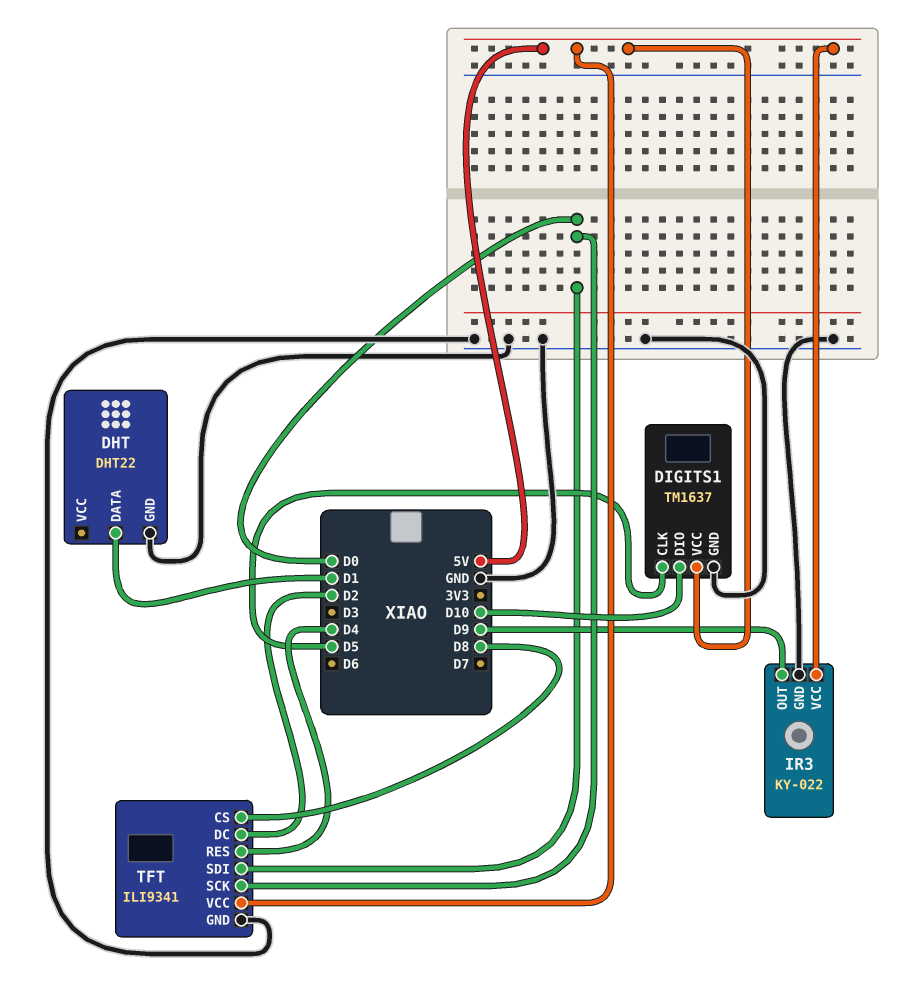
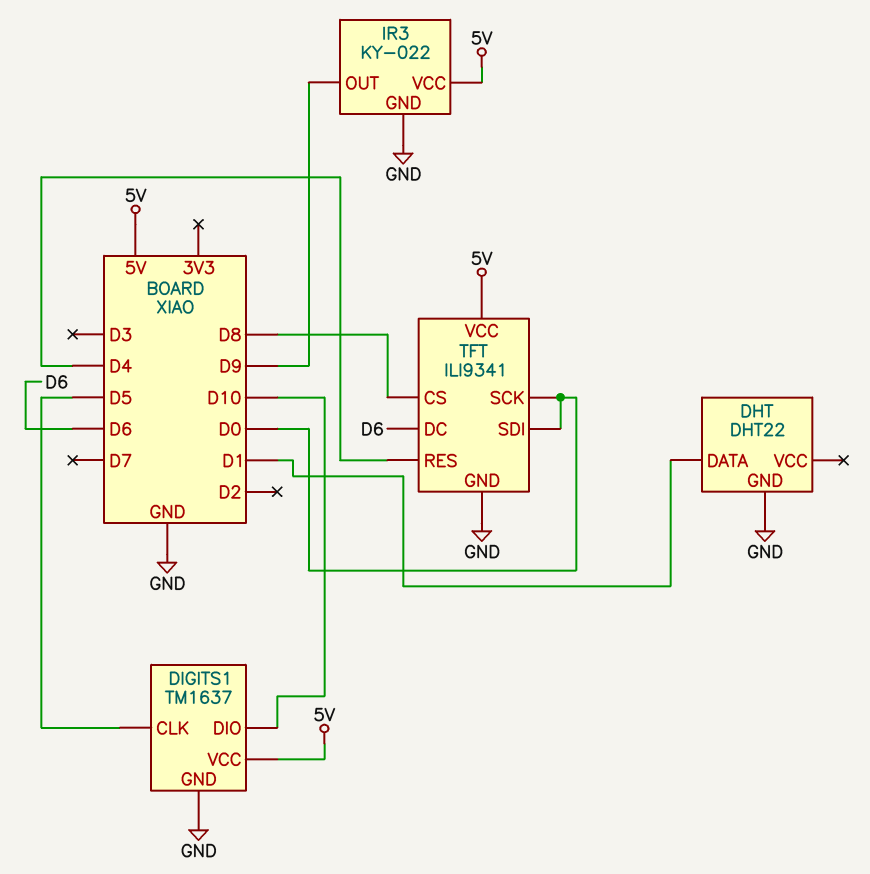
TFT pin DC: D2 -> D6

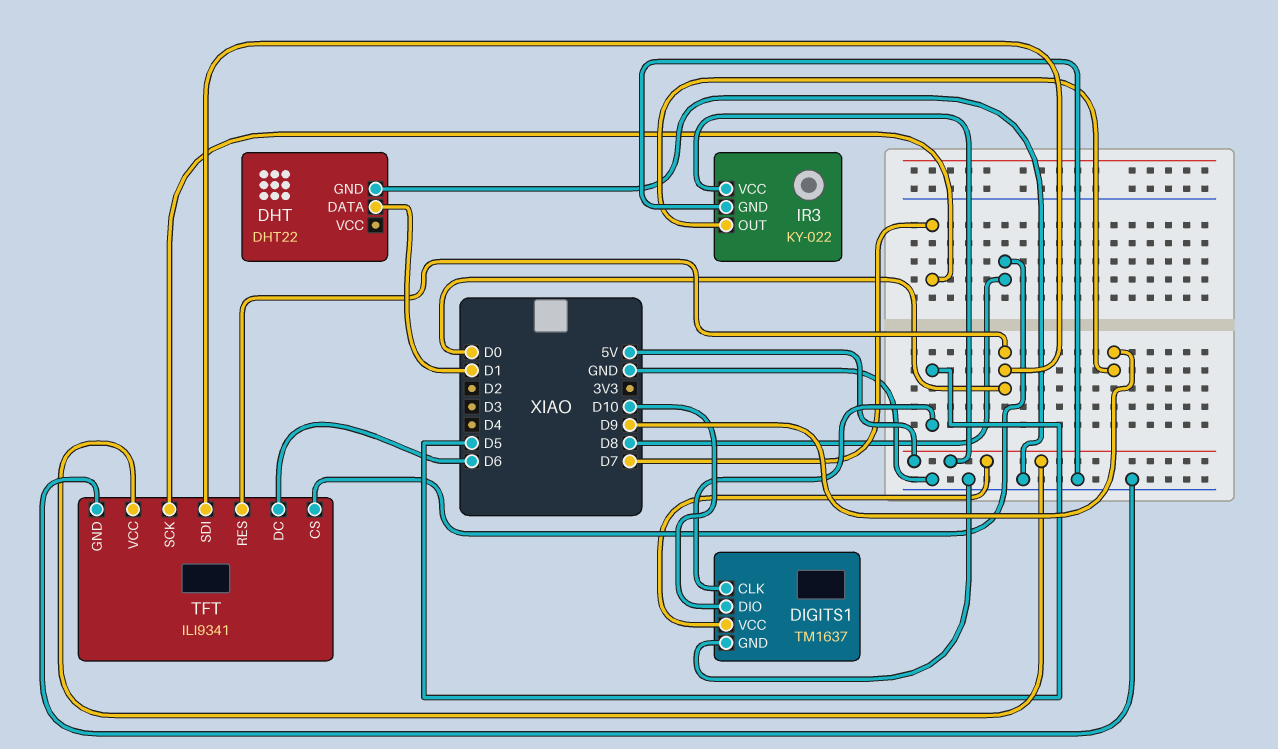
TFT pin RES: D4 -> D0
TFT pin SCK: D0 -> D7

